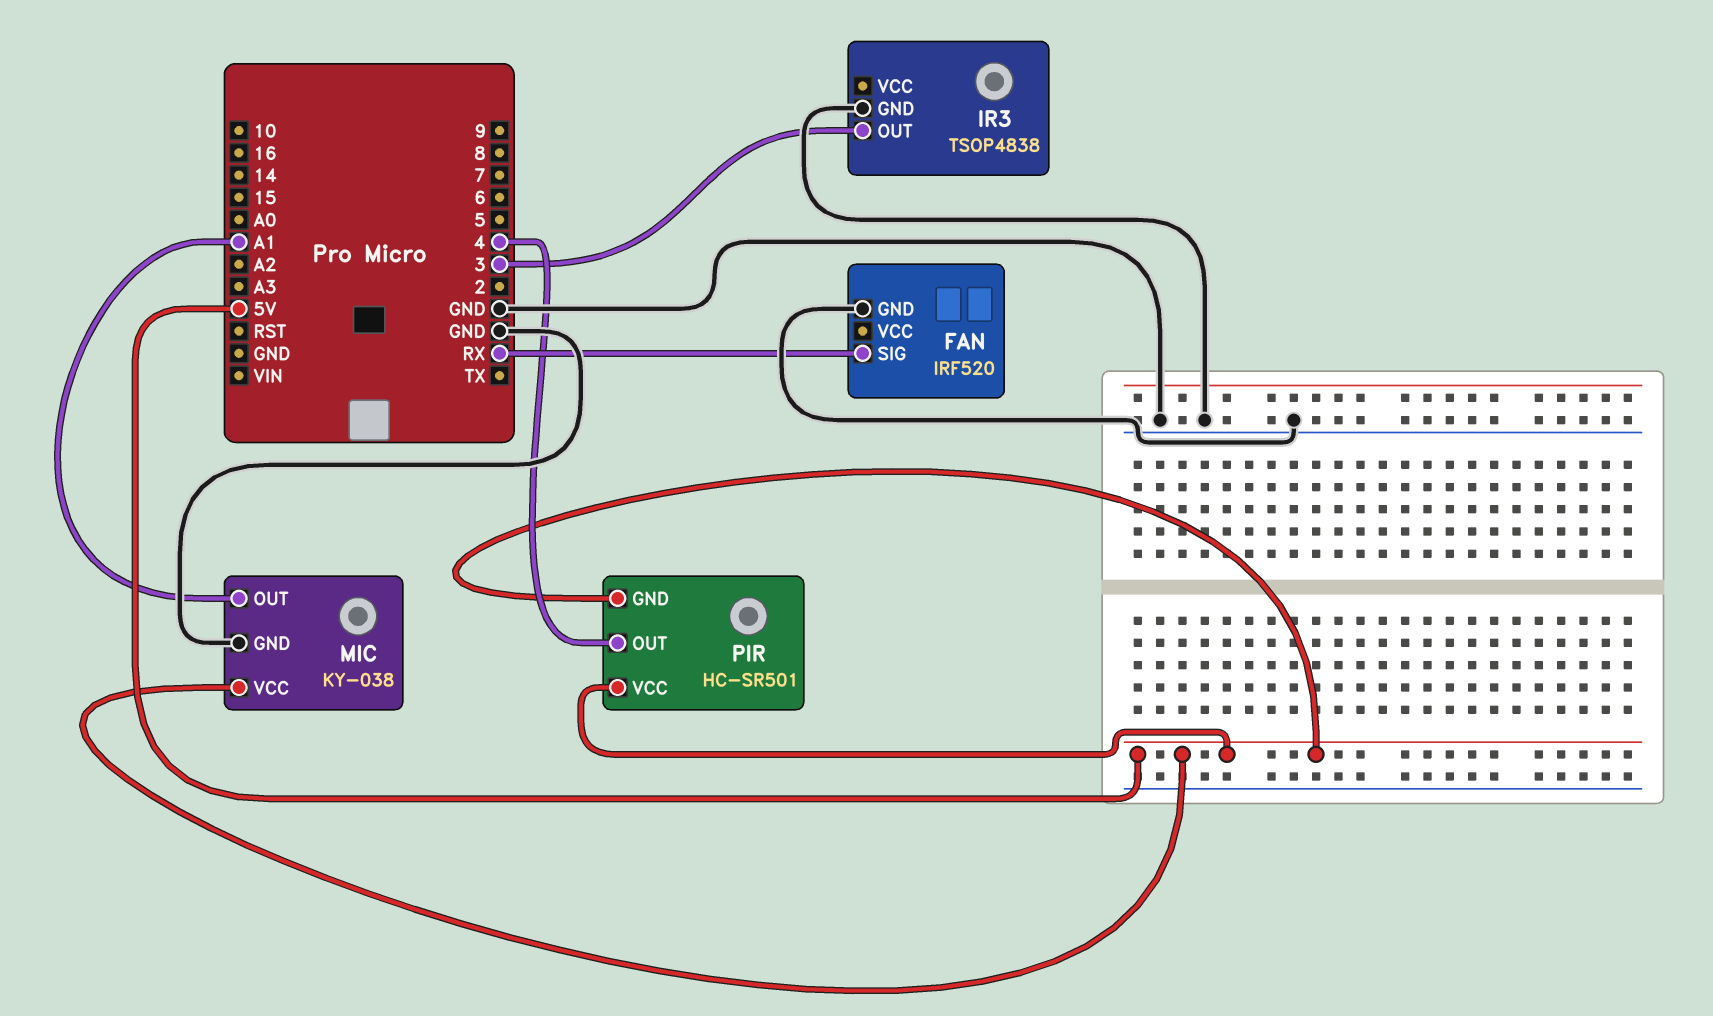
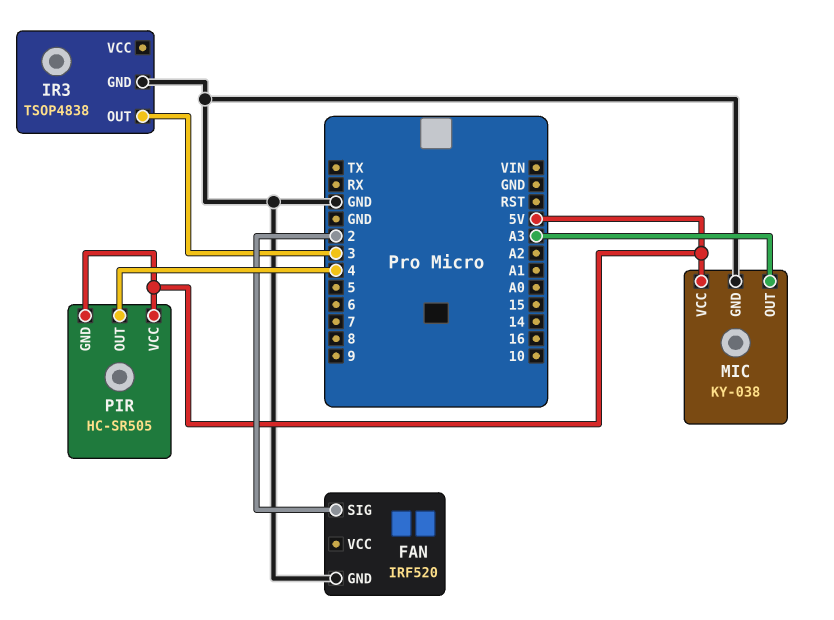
FAN pin SIG: RX -> 2
MIC pin OUT: A1 -> A3
PIR: HC-SR501 -> HC-SR505

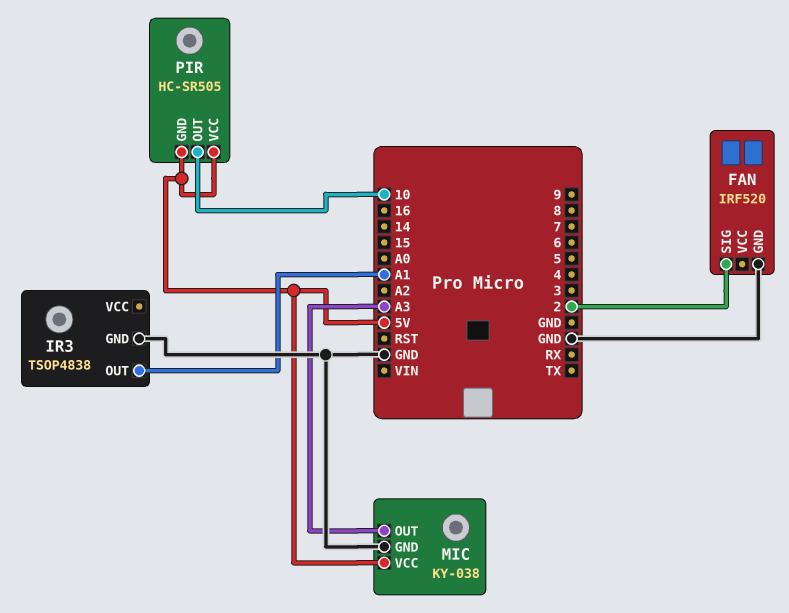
IR3 pin OUT: 3 -> A1
PIR pin OUT: 4 -> 10

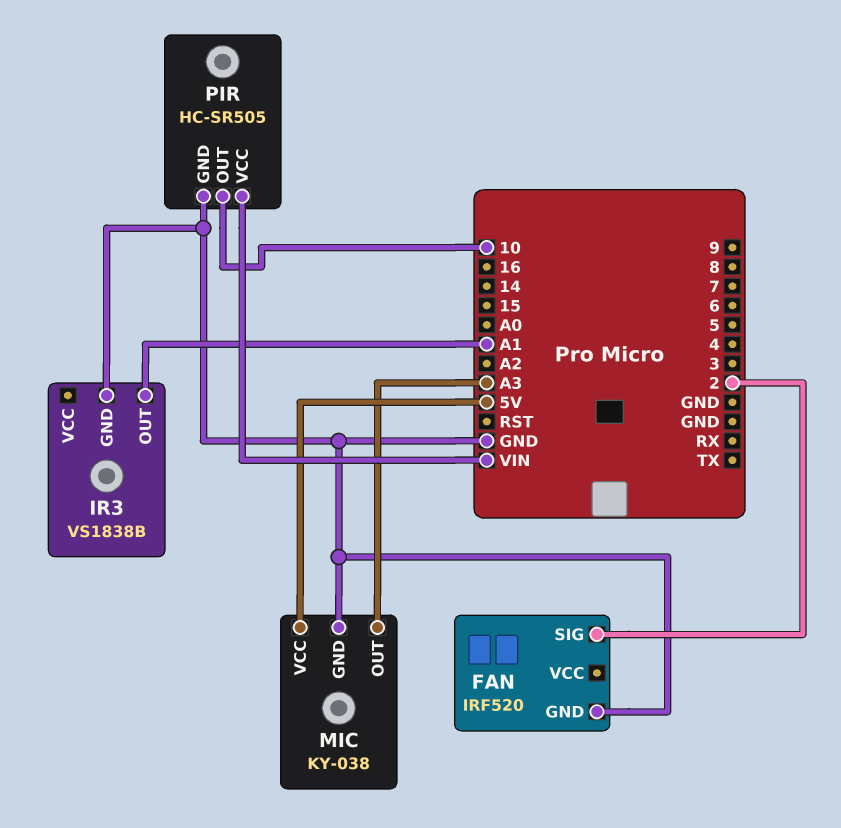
IR3: TSOP4838 -> VS1838B
PIR pin GND: 5V -> GND
PIR pin VCC: 5V -> VIN

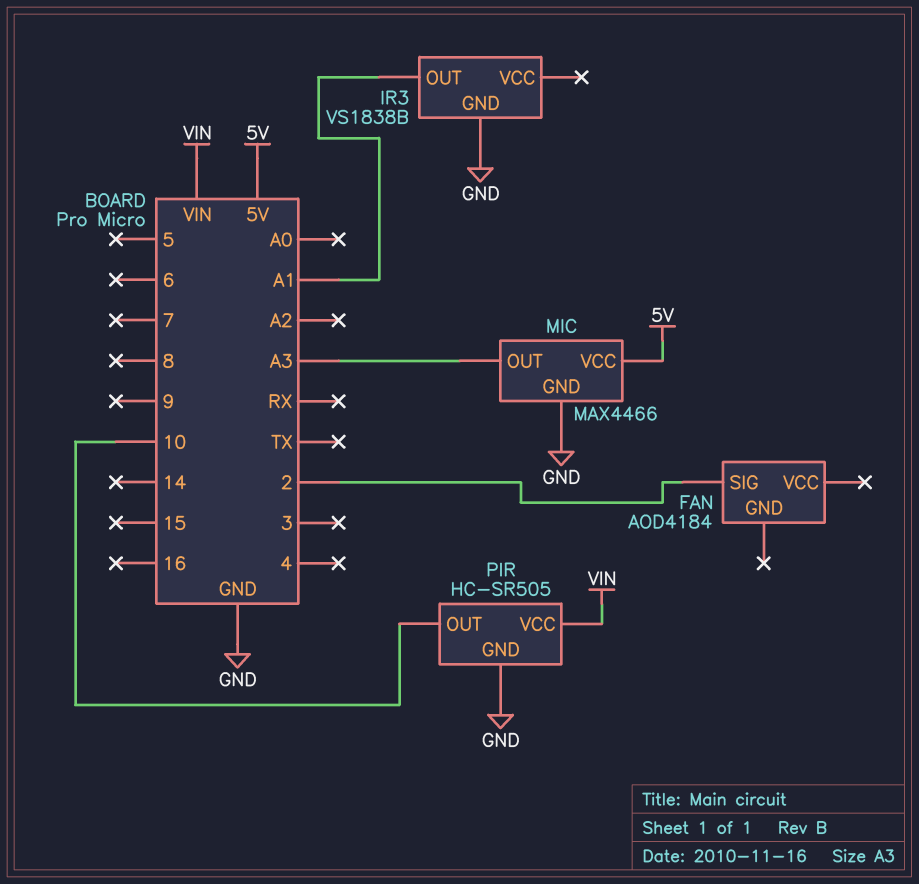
FAN: IRF520 -> AOD4184
FAN pin GND: GND -> none
MIC: KY-038 -> MAX4466

